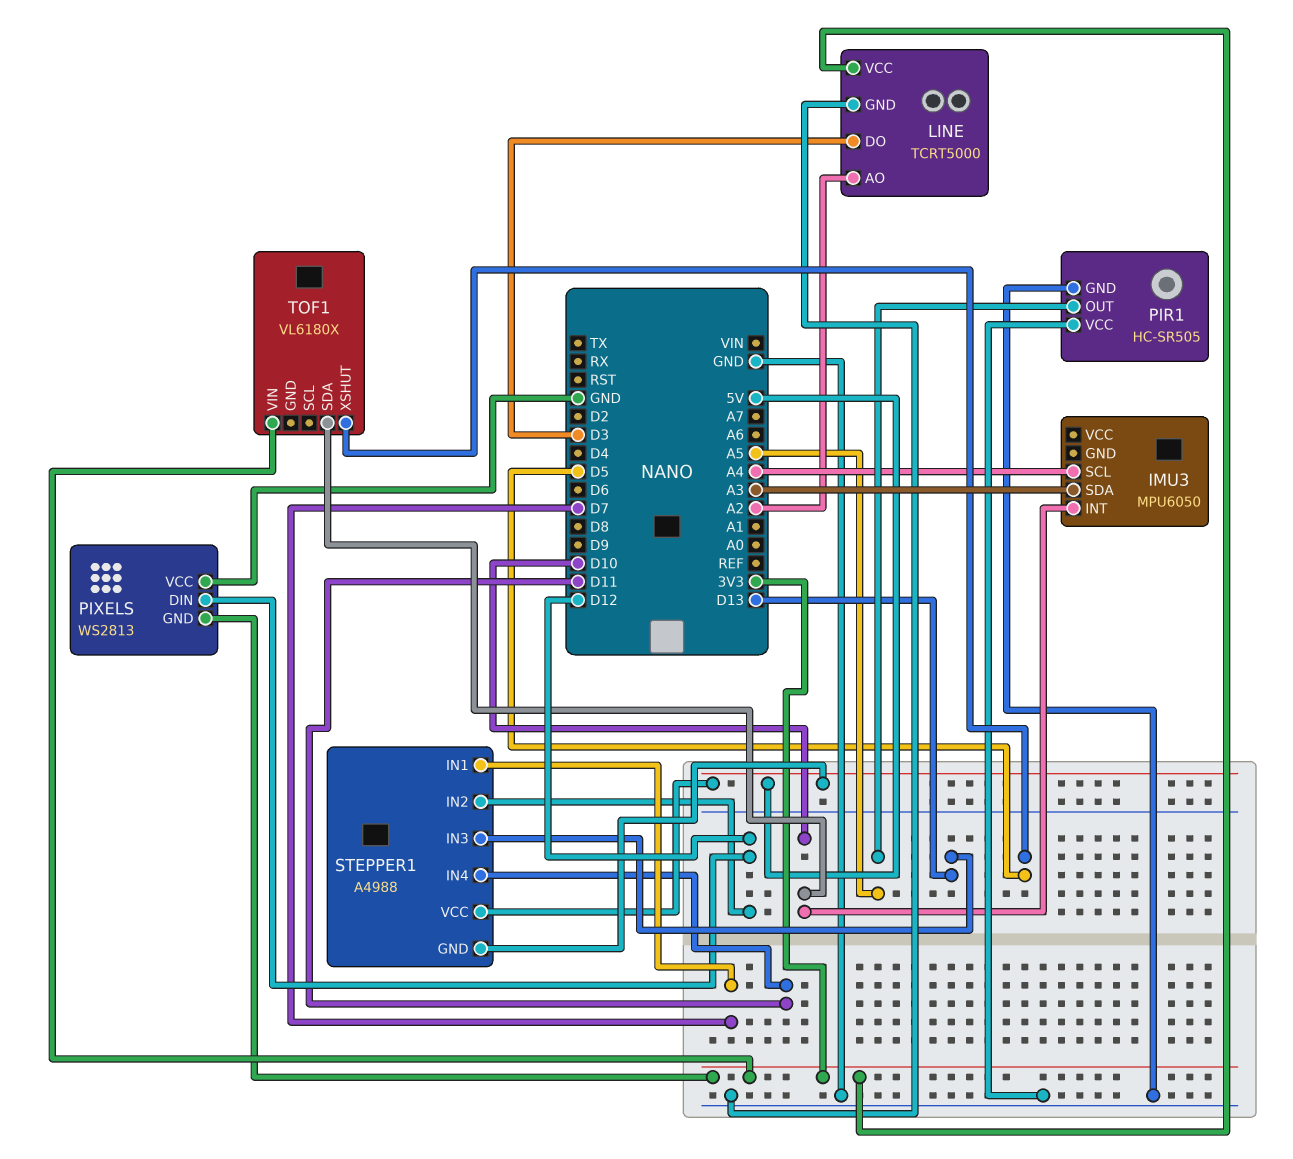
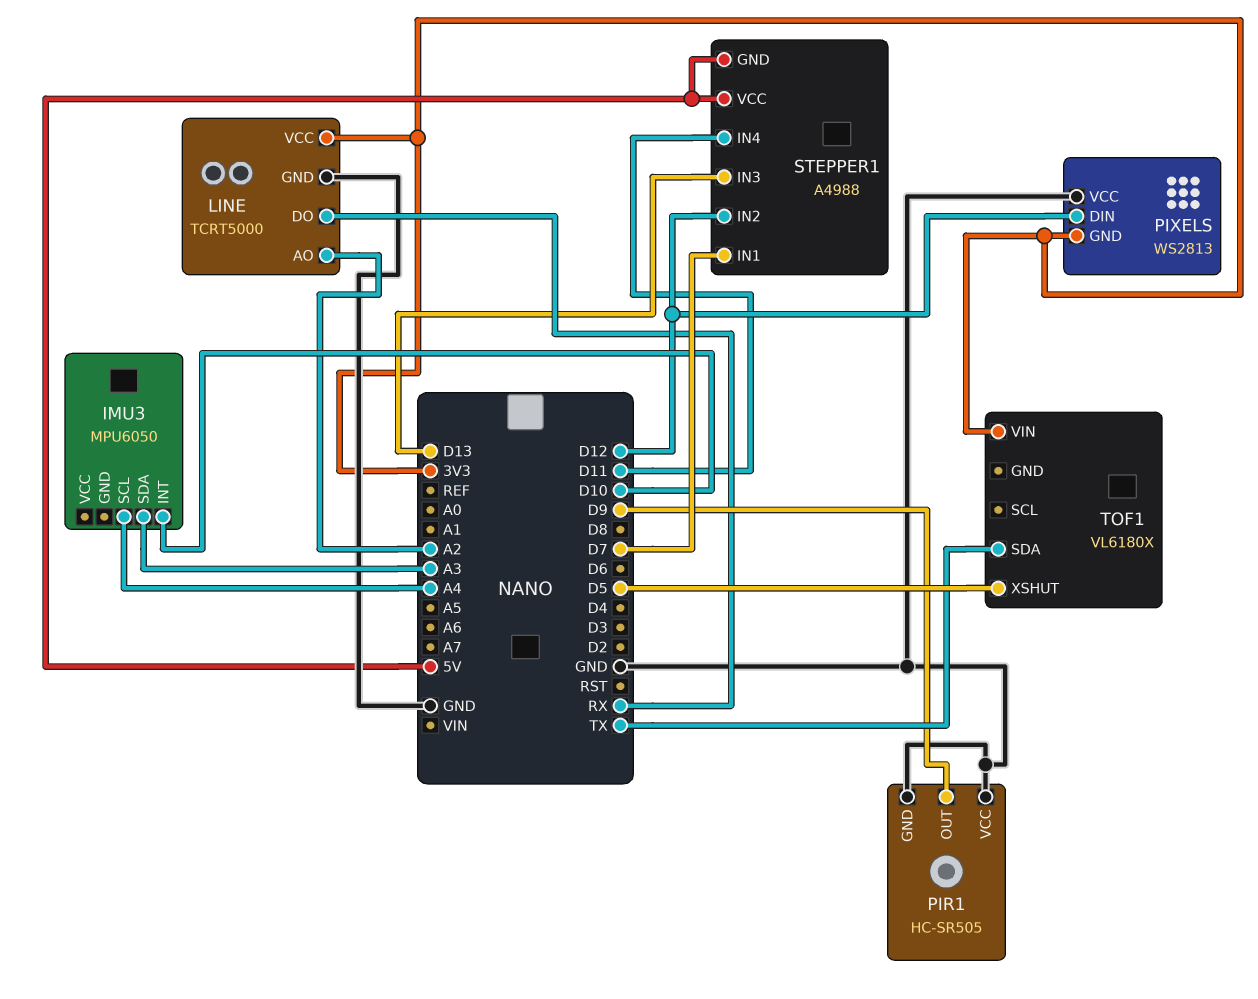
LINE pin DO: D3 -> RX
PIR1 pin OUT: A5 -> D9
TOF1 pin SDA: D10 -> TX

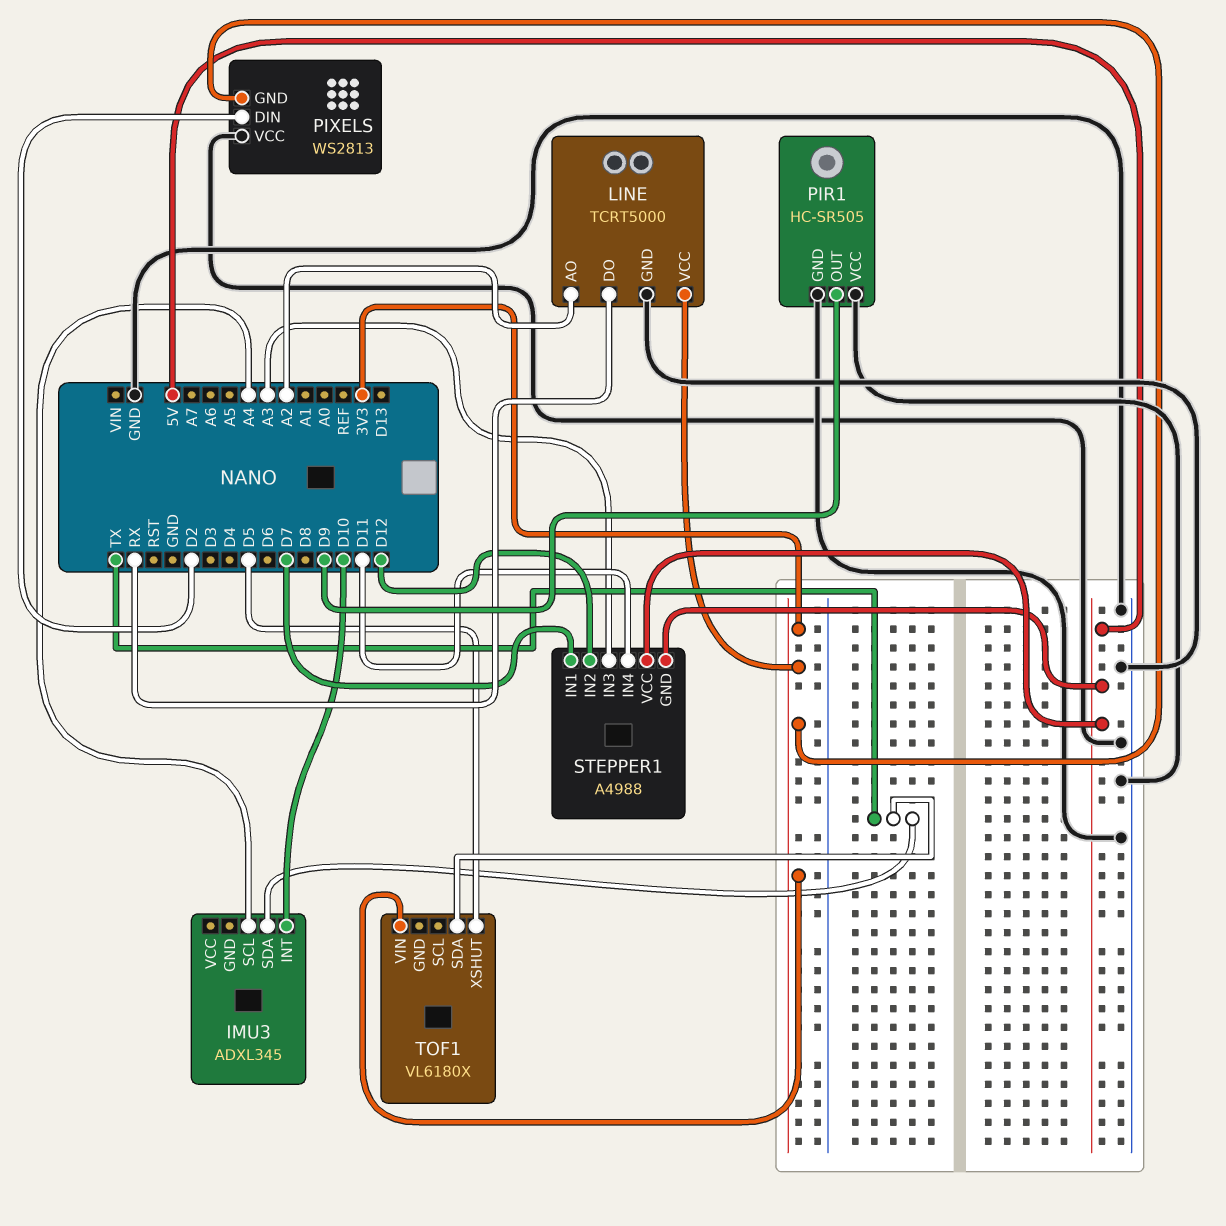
IMU3: MPU6050 -> ADXL345
IMU3 pin SDA: A3 -> TX
PIXELS pin DIN: D12 -> D2
STEPPER1 pin IN3: D13 -> A3

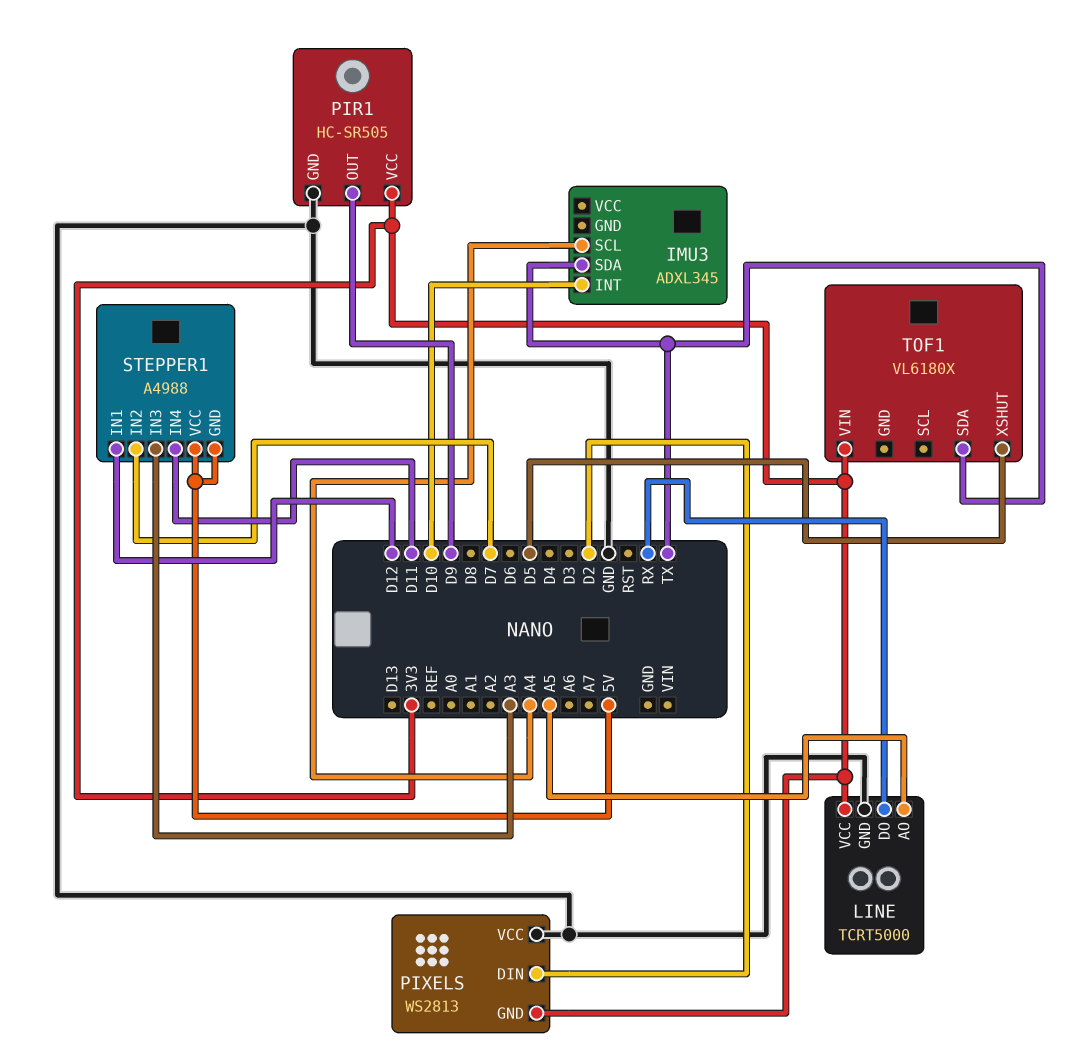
LINE pin AO: A2 -> A5
PIR1 pin VCC: GND -> 3V3
STEPPER1 pin IN1: D7 -> D12
STEPPER1 pin IN2: D12 -> D7

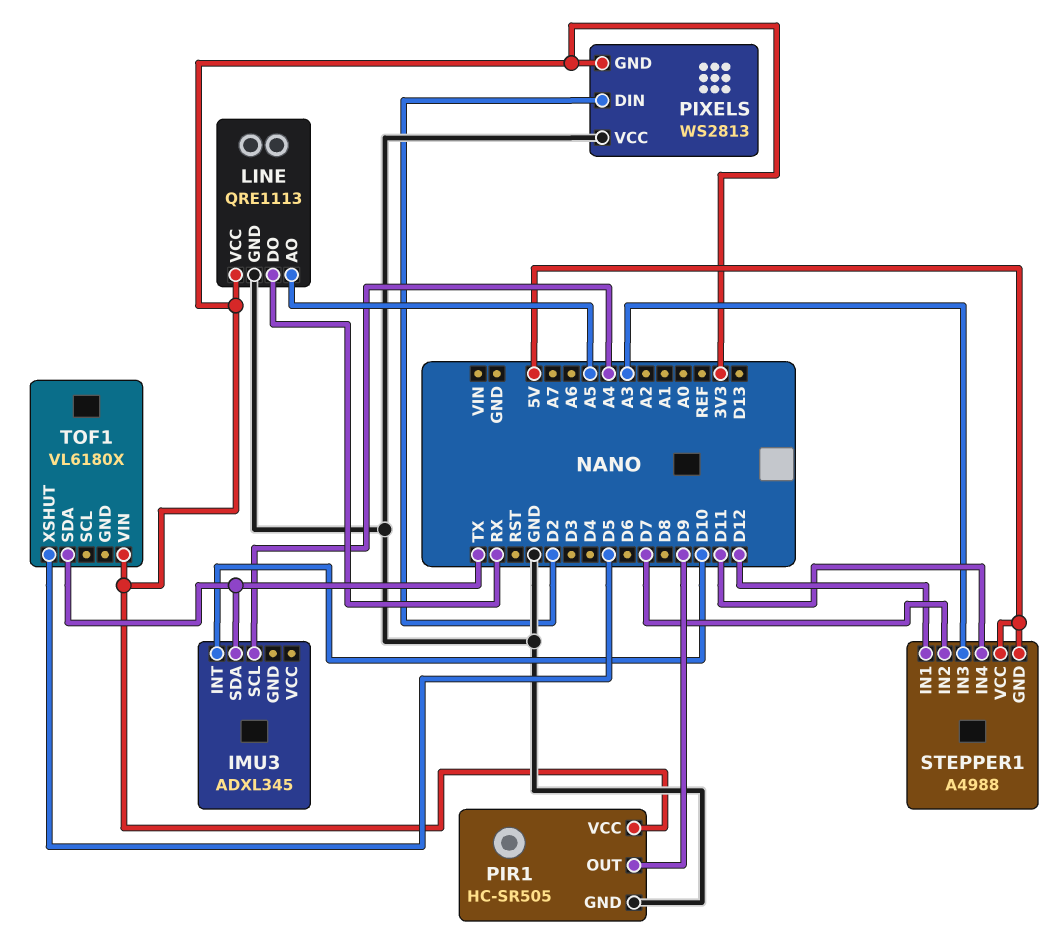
LINE: TCRT5000 -> QRE1113

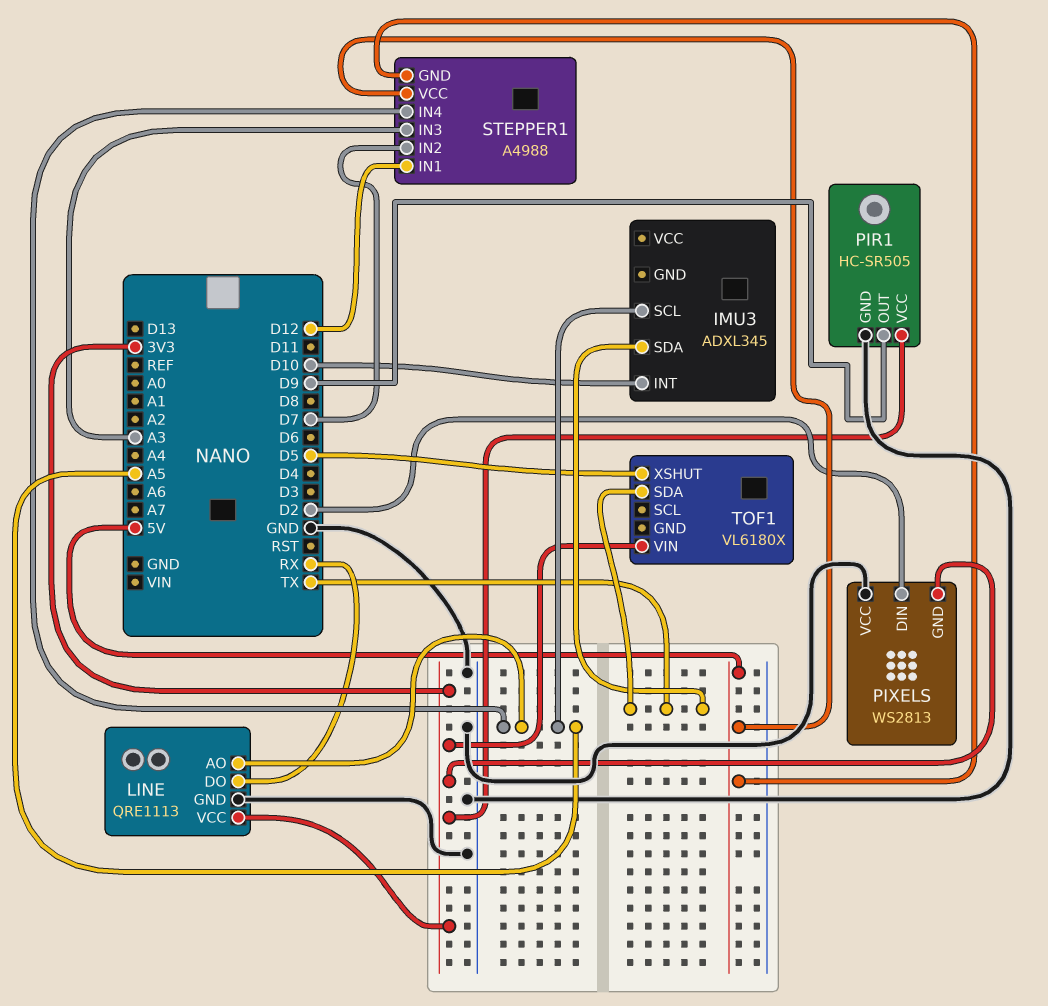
IMU3 pin SCL: A4 -> A5
STEPPER1 pin IN4: D11 -> A5

